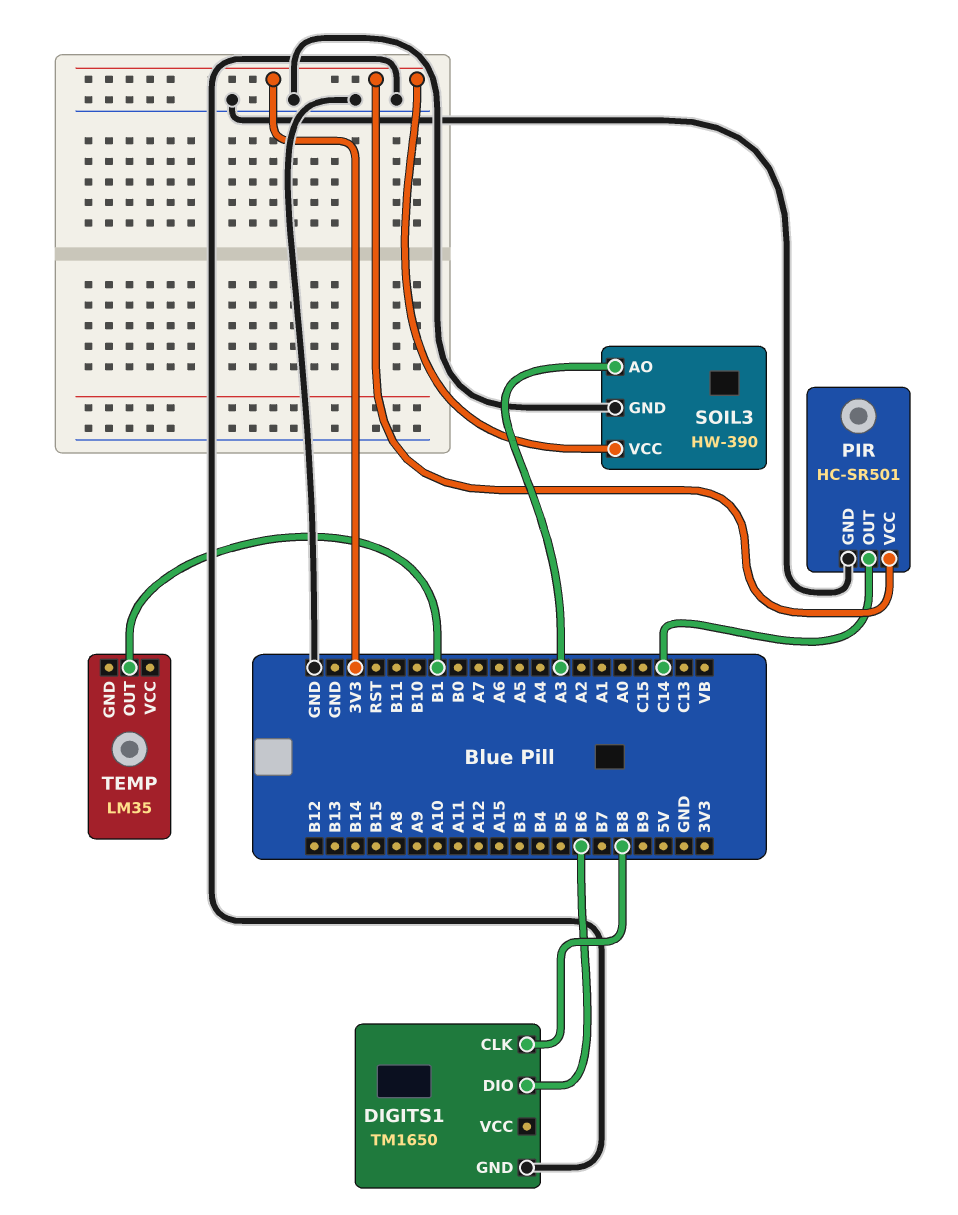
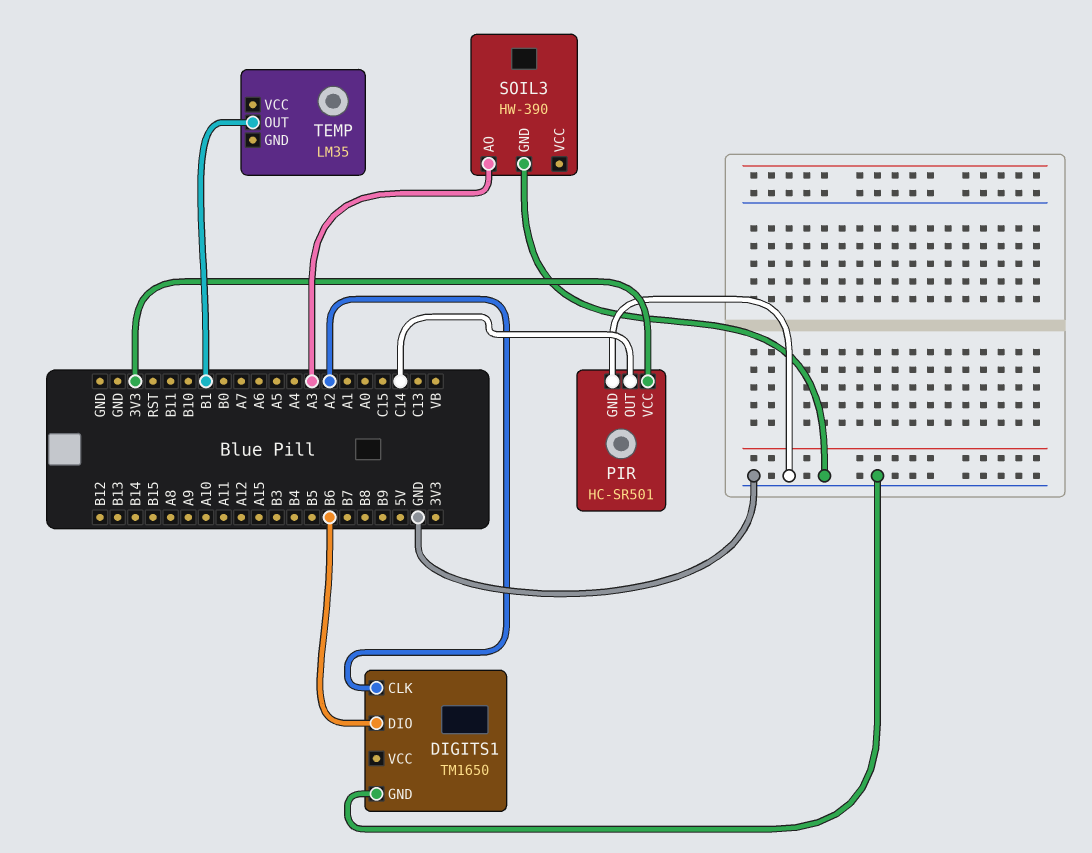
DIGITS1 pin CLK: B8 -> A2
SOIL3 pin VCC: 3V3 -> none

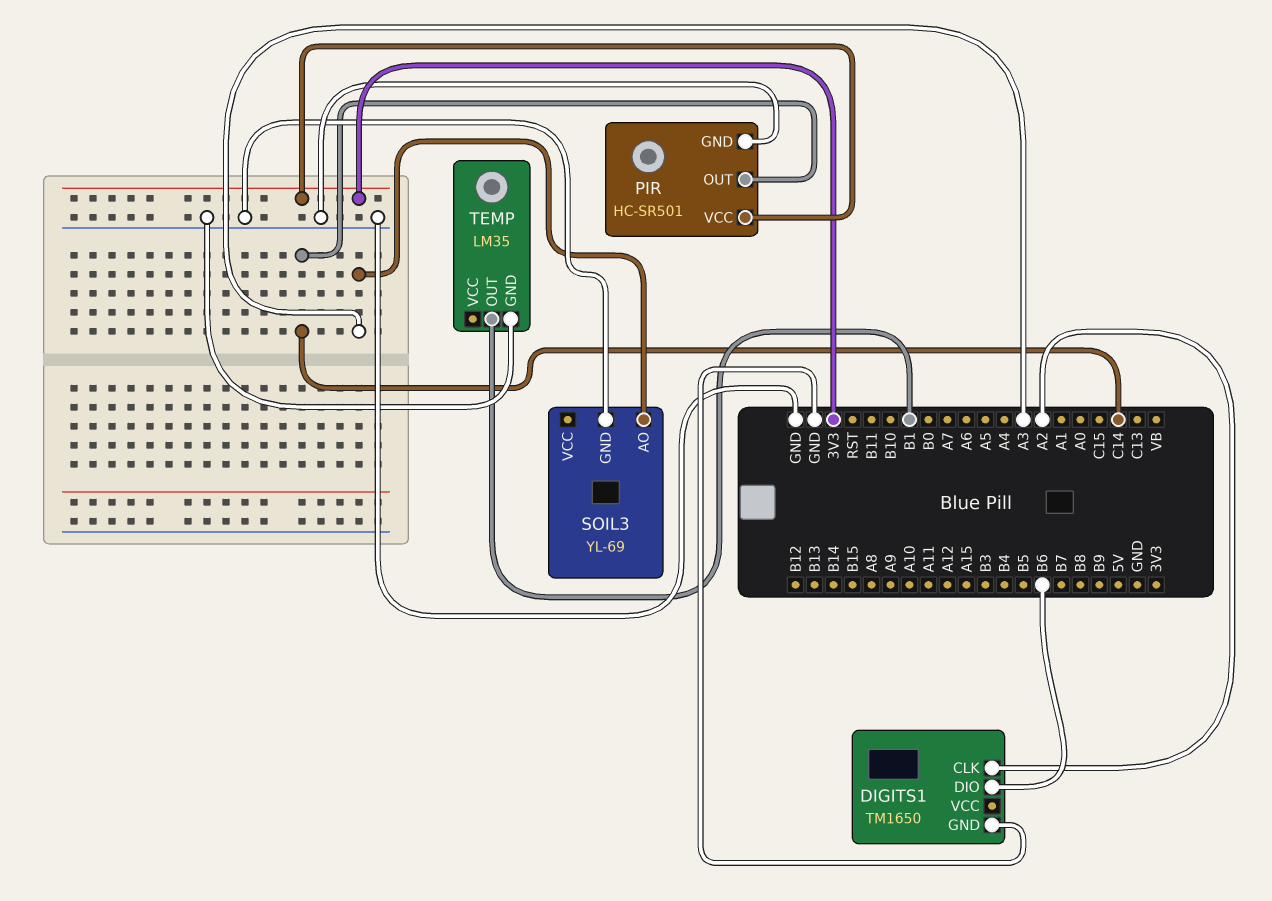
SOIL3: HW-390 -> YL-69
TEMP pin GND: none -> GND

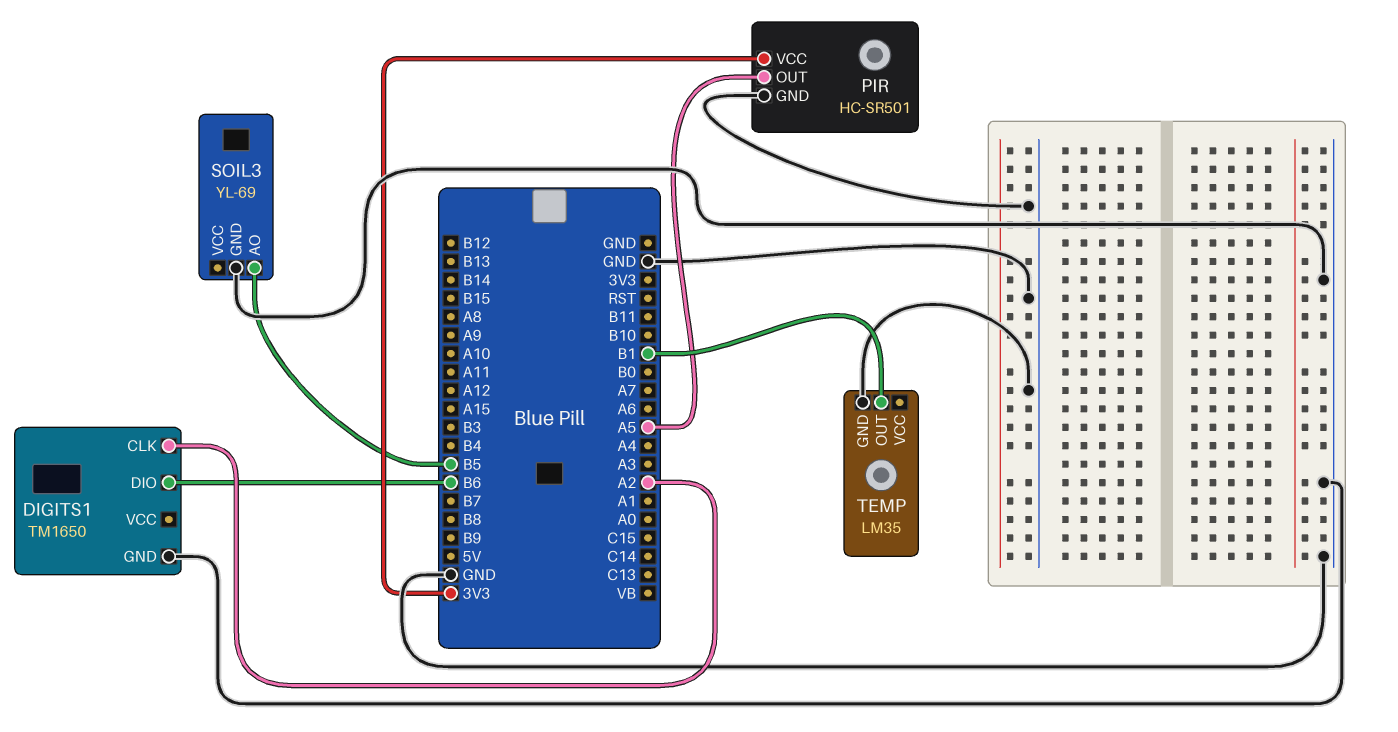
PIR pin OUT: C14 -> A5
SOIL3 pin AO: A3 -> B5

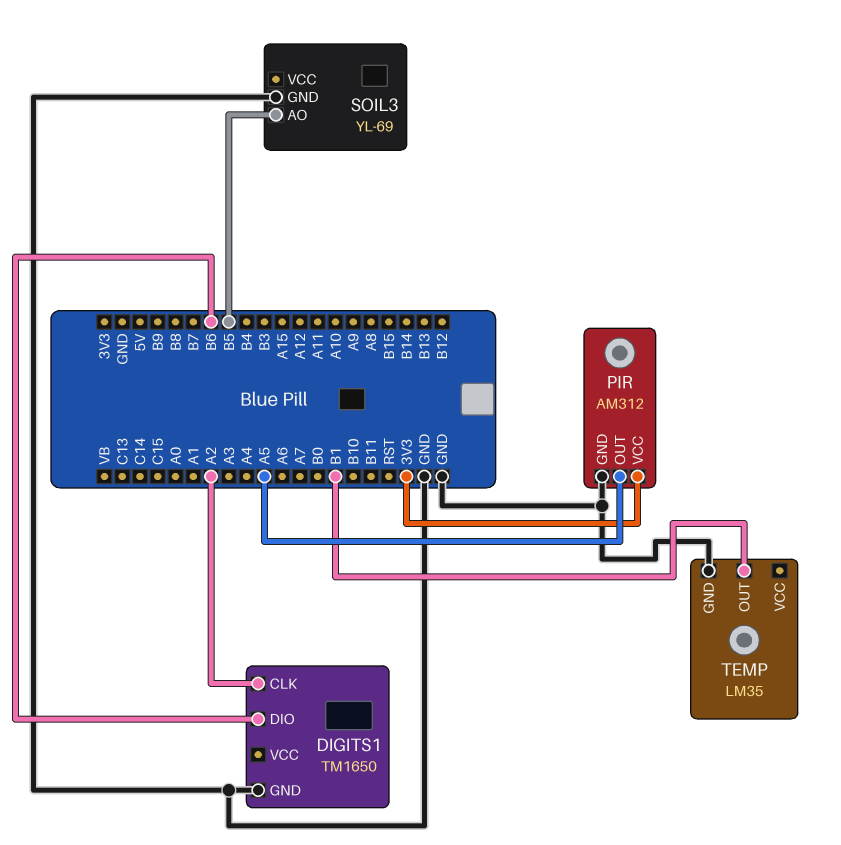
PIR: HC-SR501 -> AM312

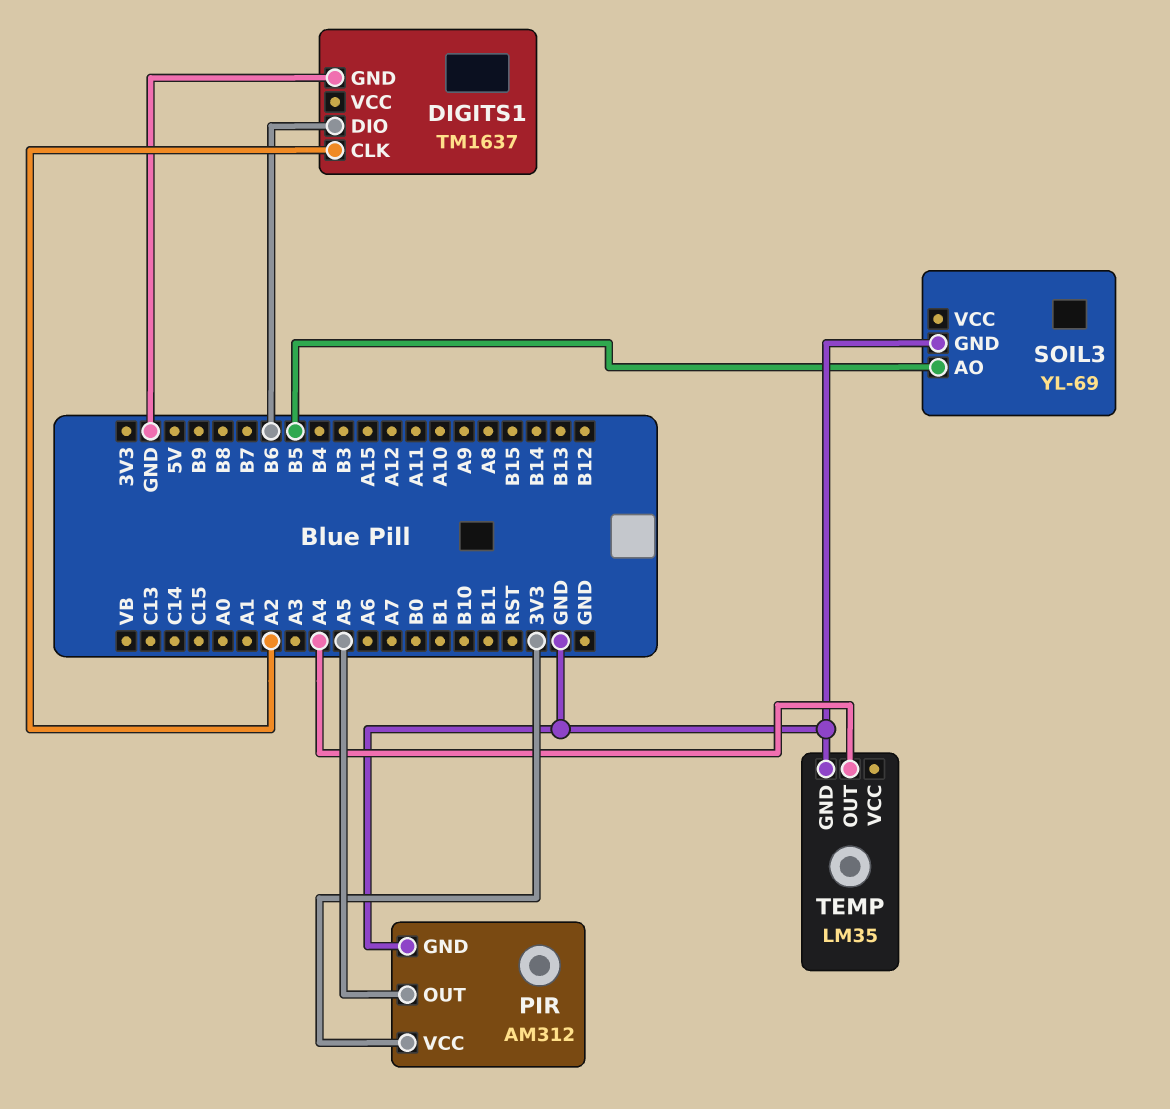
DIGITS1: TM1650 -> TM1637
TEMP pin OUT: B1 -> A4

